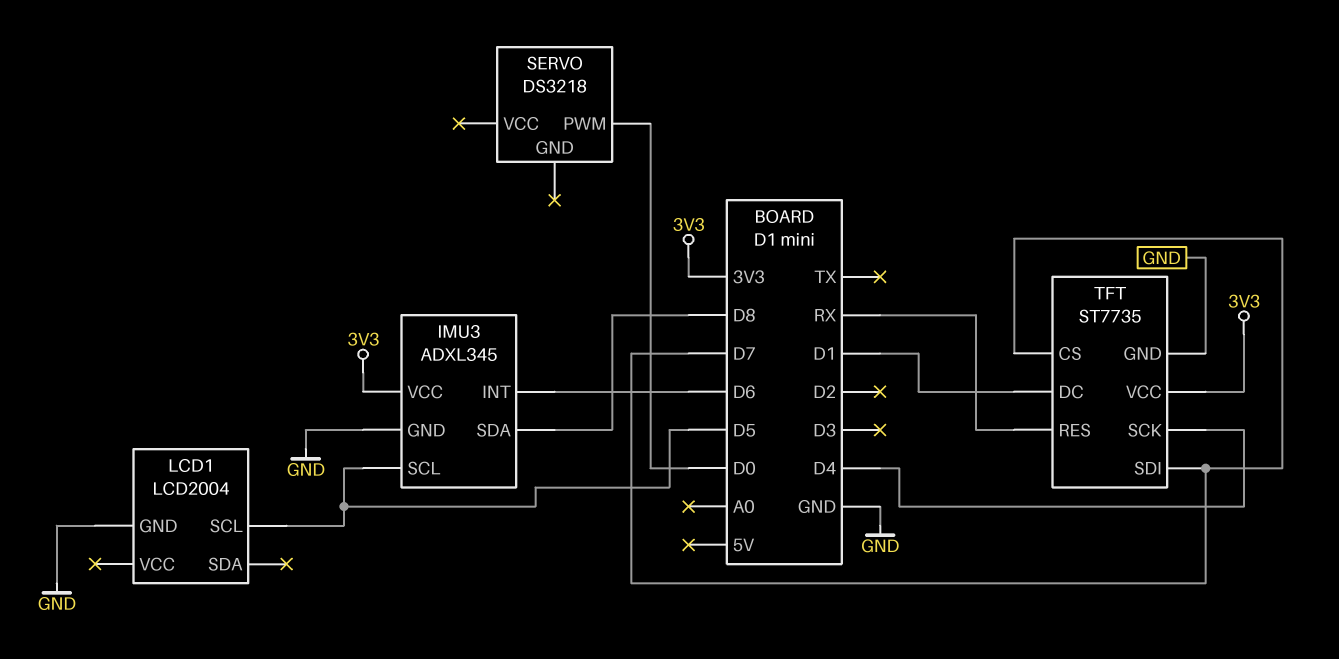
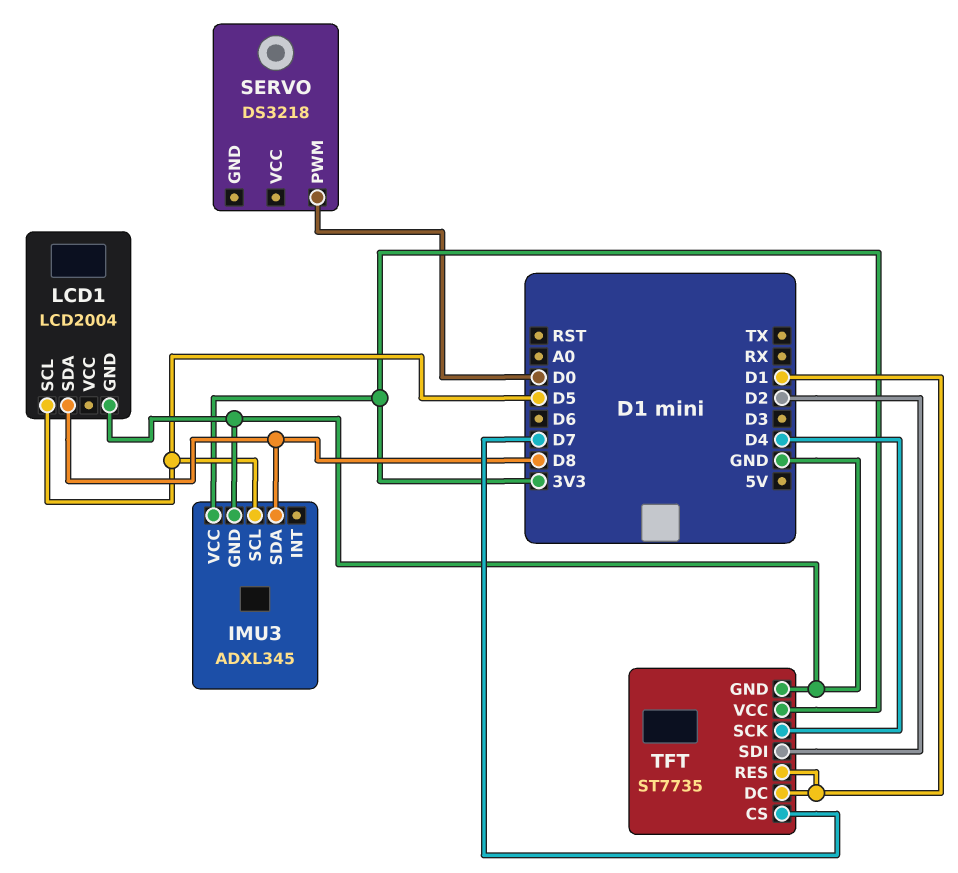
IMU3 pin INT: D6 -> none
LCD1 pin SDA: none -> D8
TFT pin RES: RX -> D1
TFT pin SDI: D7 -> D2

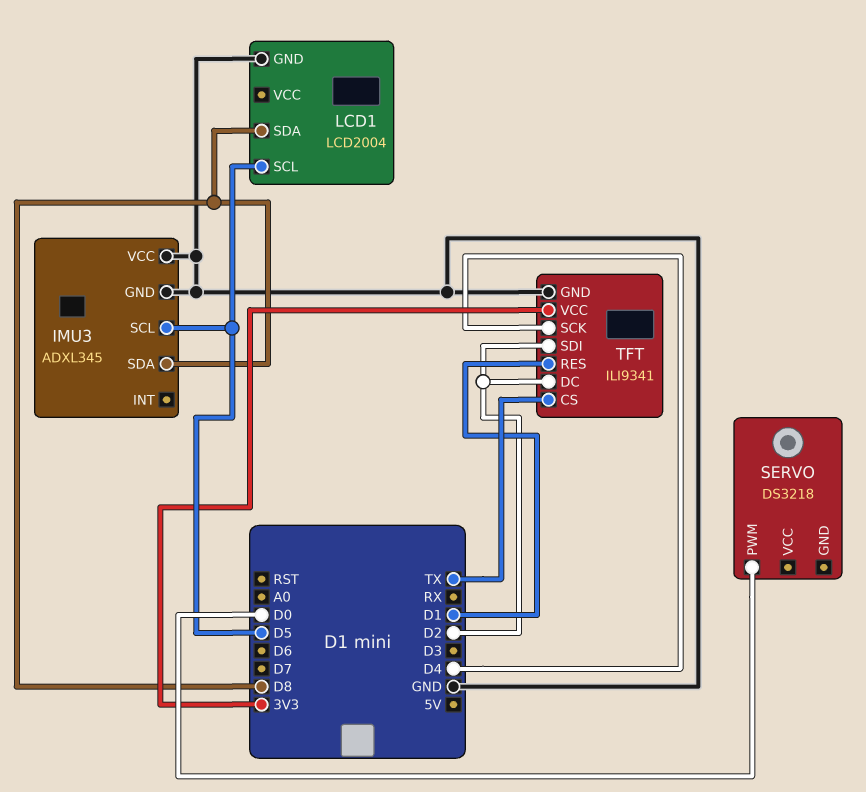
IMU3 pin VCC: 3V3 -> GND
TFT: ST7735 -> ILI9341
TFT pin CS: D7 -> TX
TFT pin DC: D1 -> D2

